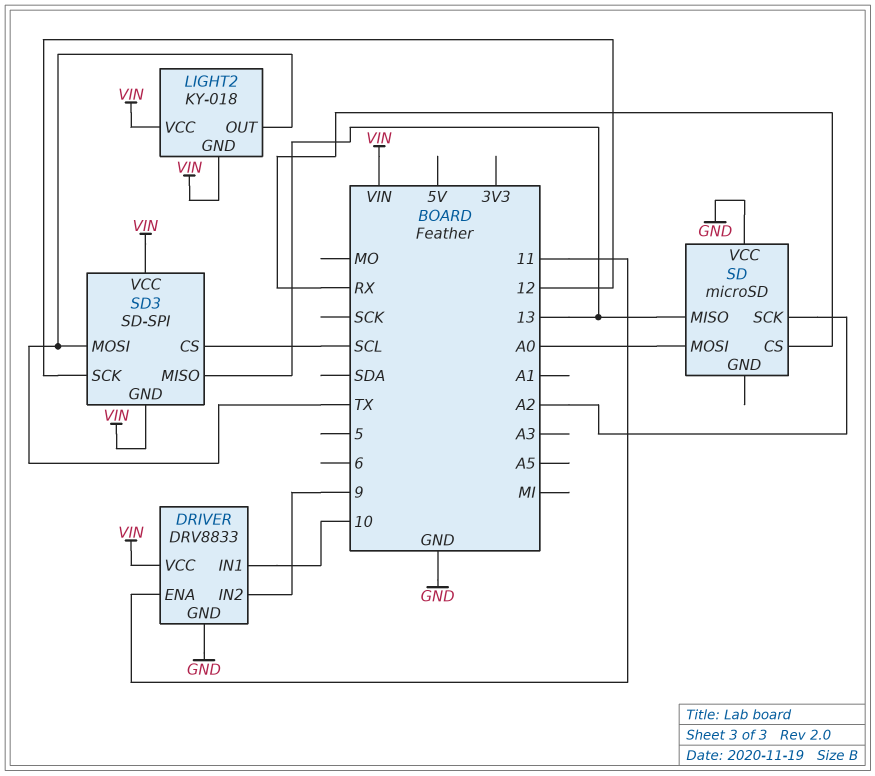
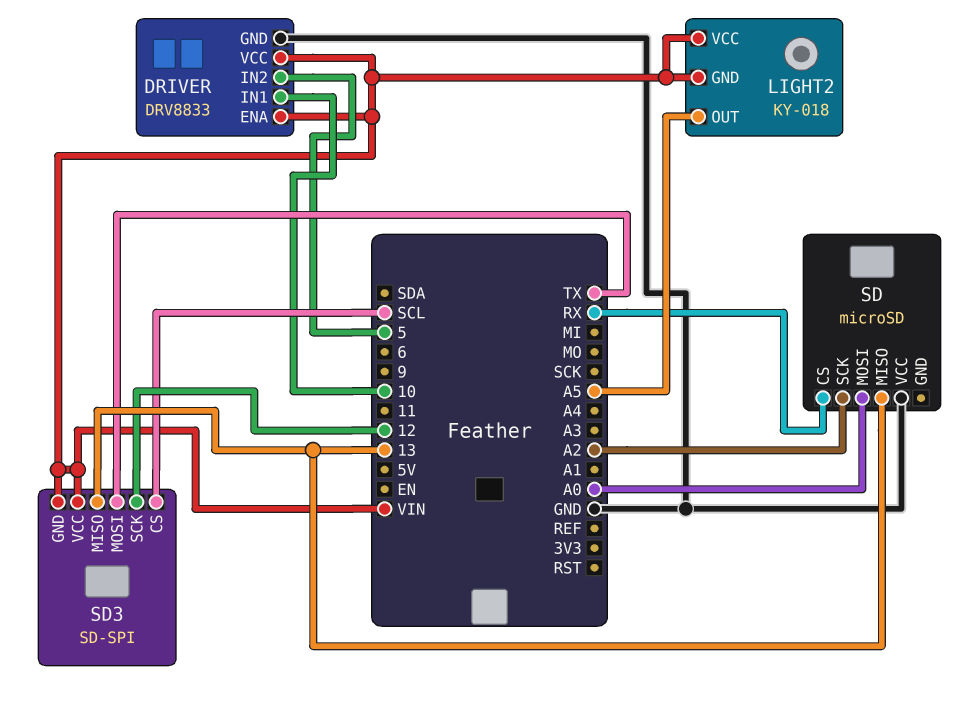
DRIVER pin ENA: 11 -> VIN
DRIVER pin IN2: 9 -> 5
LIGHT2 pin OUT: TX -> A5

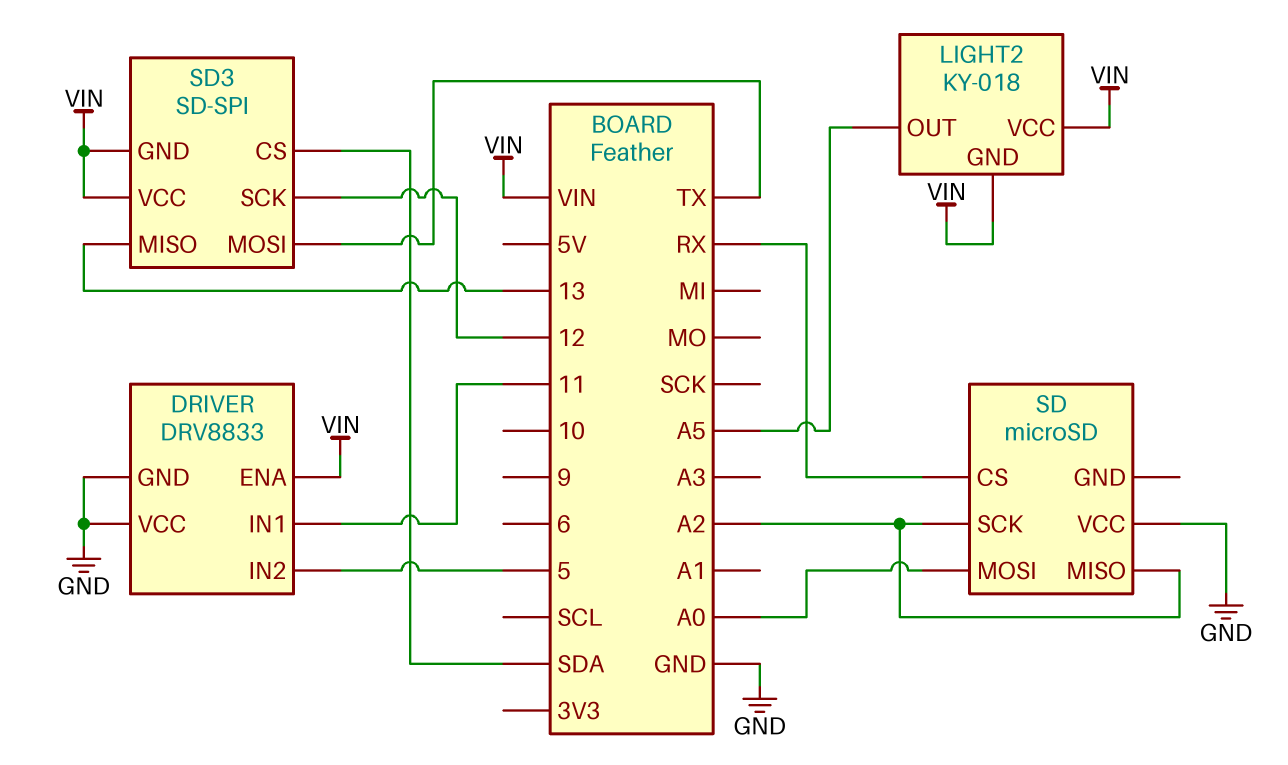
DRIVER pin IN1: 10 -> 11
DRIVER pin VCC: VIN -> GND
SD pin MISO: 13 -> A2
SD3 pin CS: SCL -> SDA

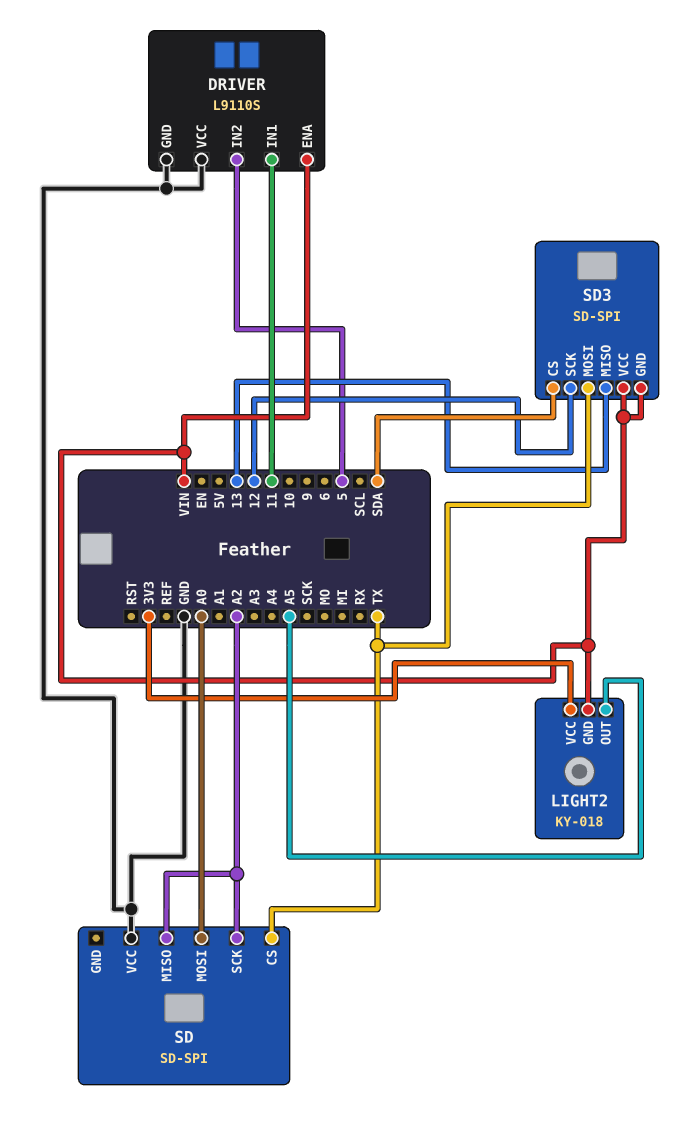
DRIVER: DRV8833 -> L9110S
LIGHT2 pin VCC: VIN -> 3V3
SD: microSD -> SD-SPI
SD pin CS: RX -> TX

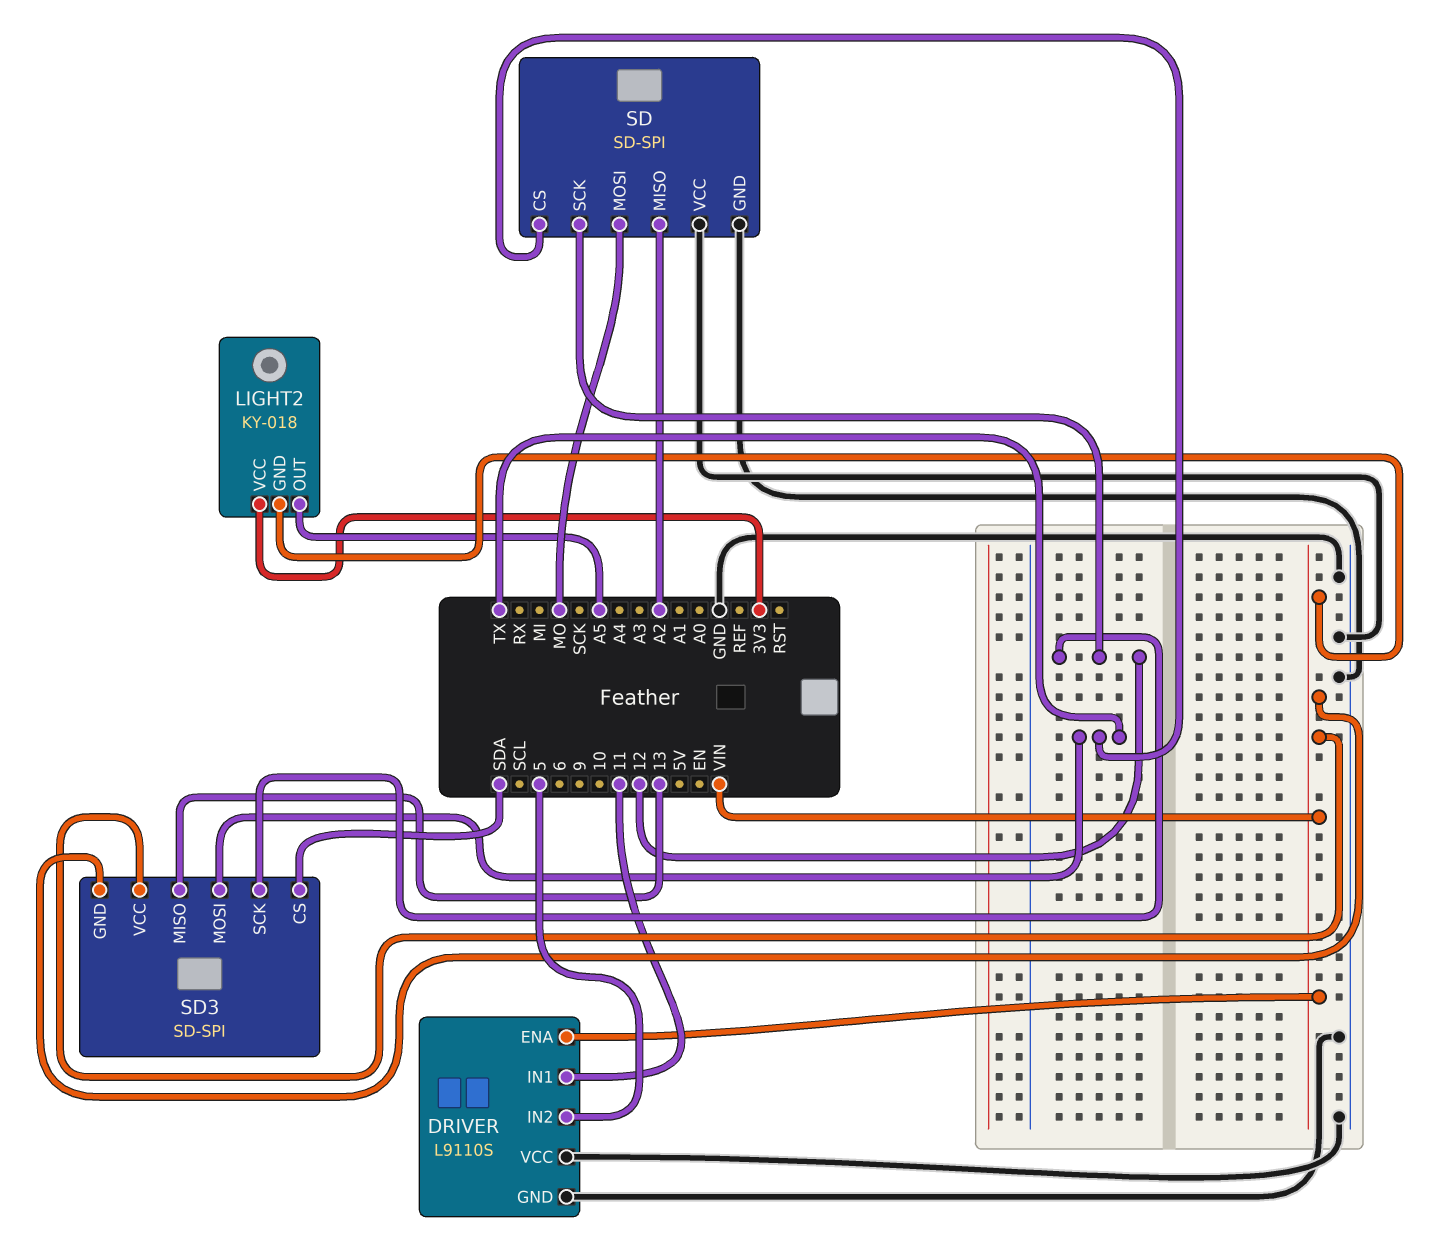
SD pin GND: none -> GND
SD pin MOSI: A0 -> MO
SD pin SCK: A2 -> 12

